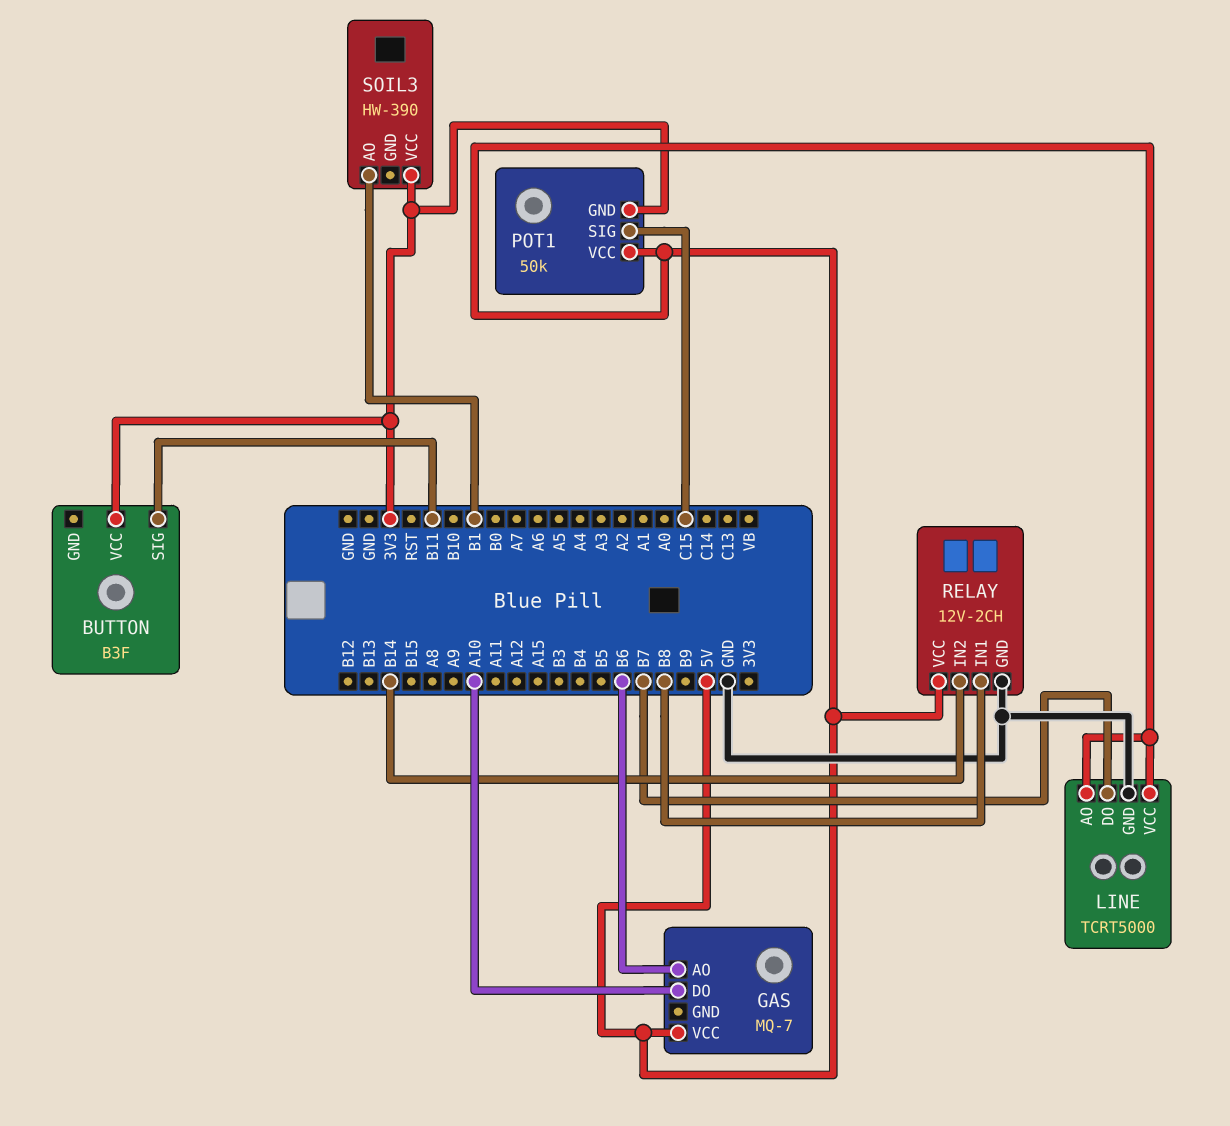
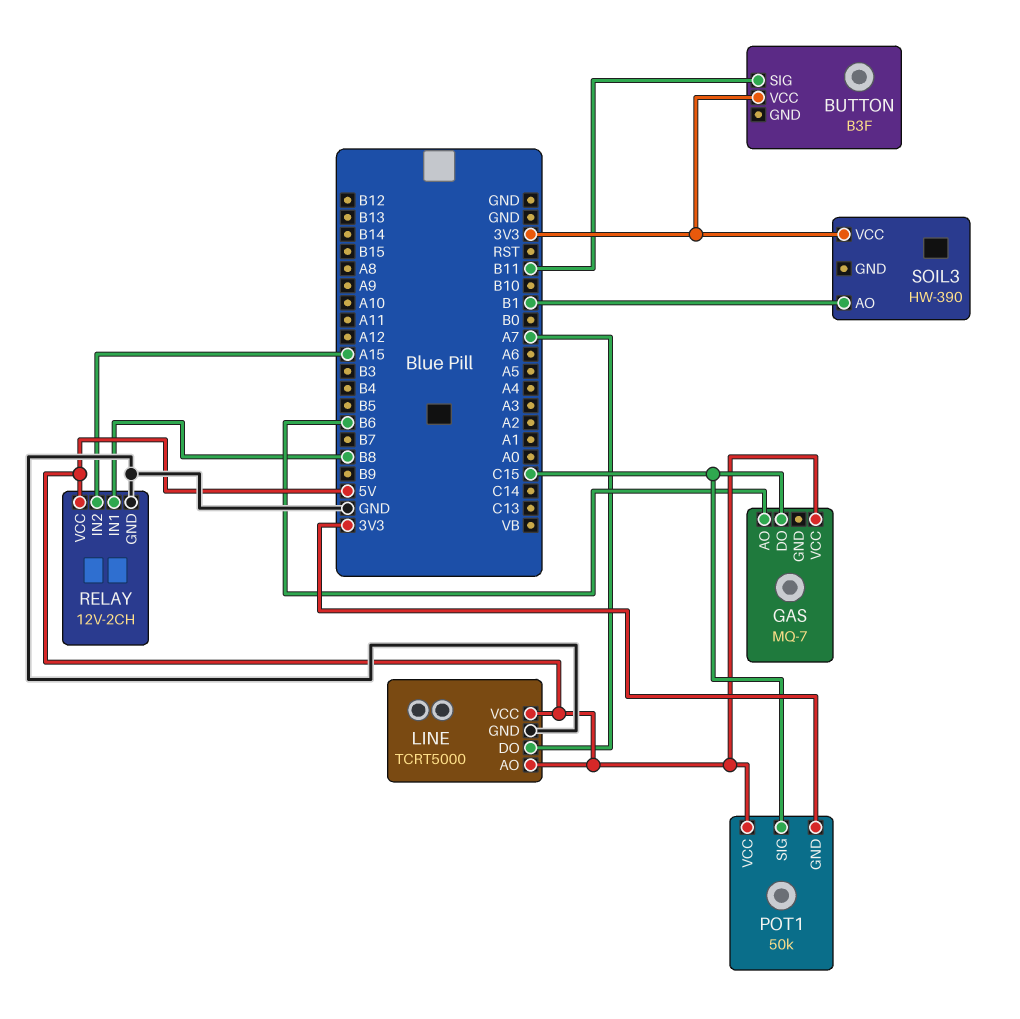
GAS pin DO: A10 -> C15
LINE pin DO: B7 -> A7
RELAY pin IN2: B14 -> A15

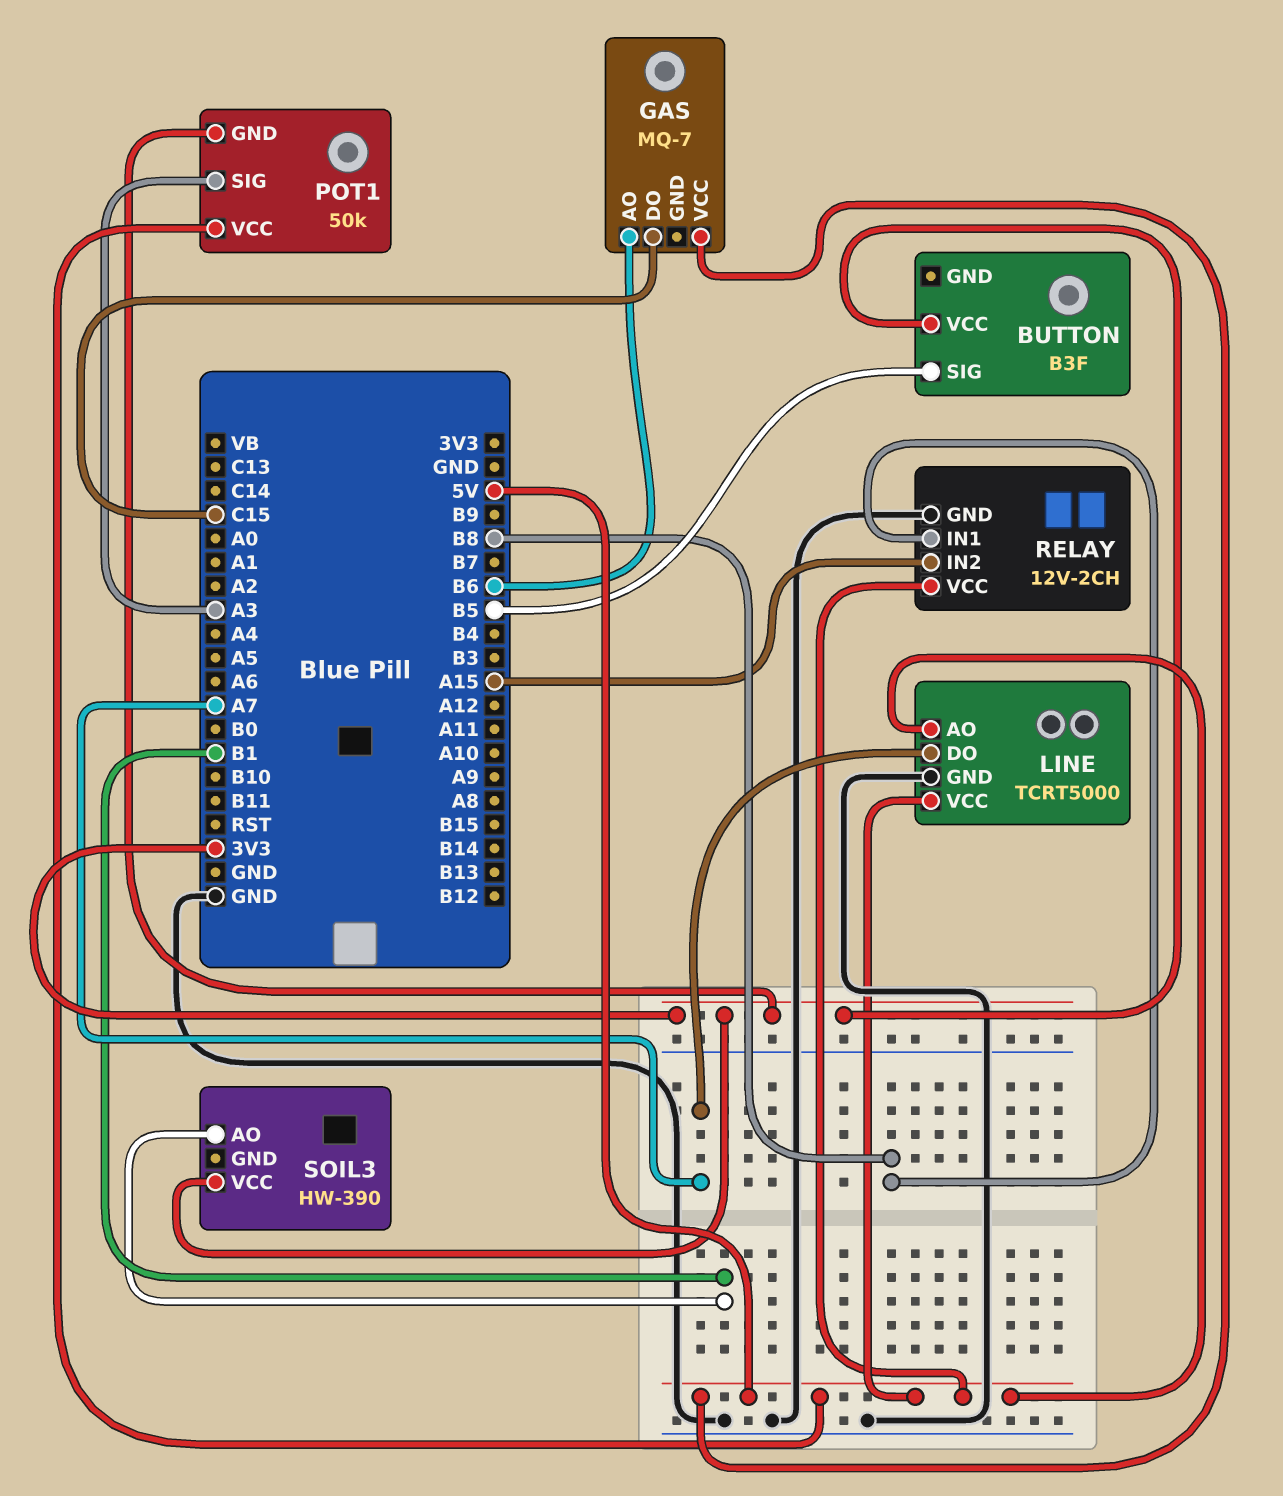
BUTTON pin SIG: B11 -> B5
POT1 pin SIG: C15 -> A3

